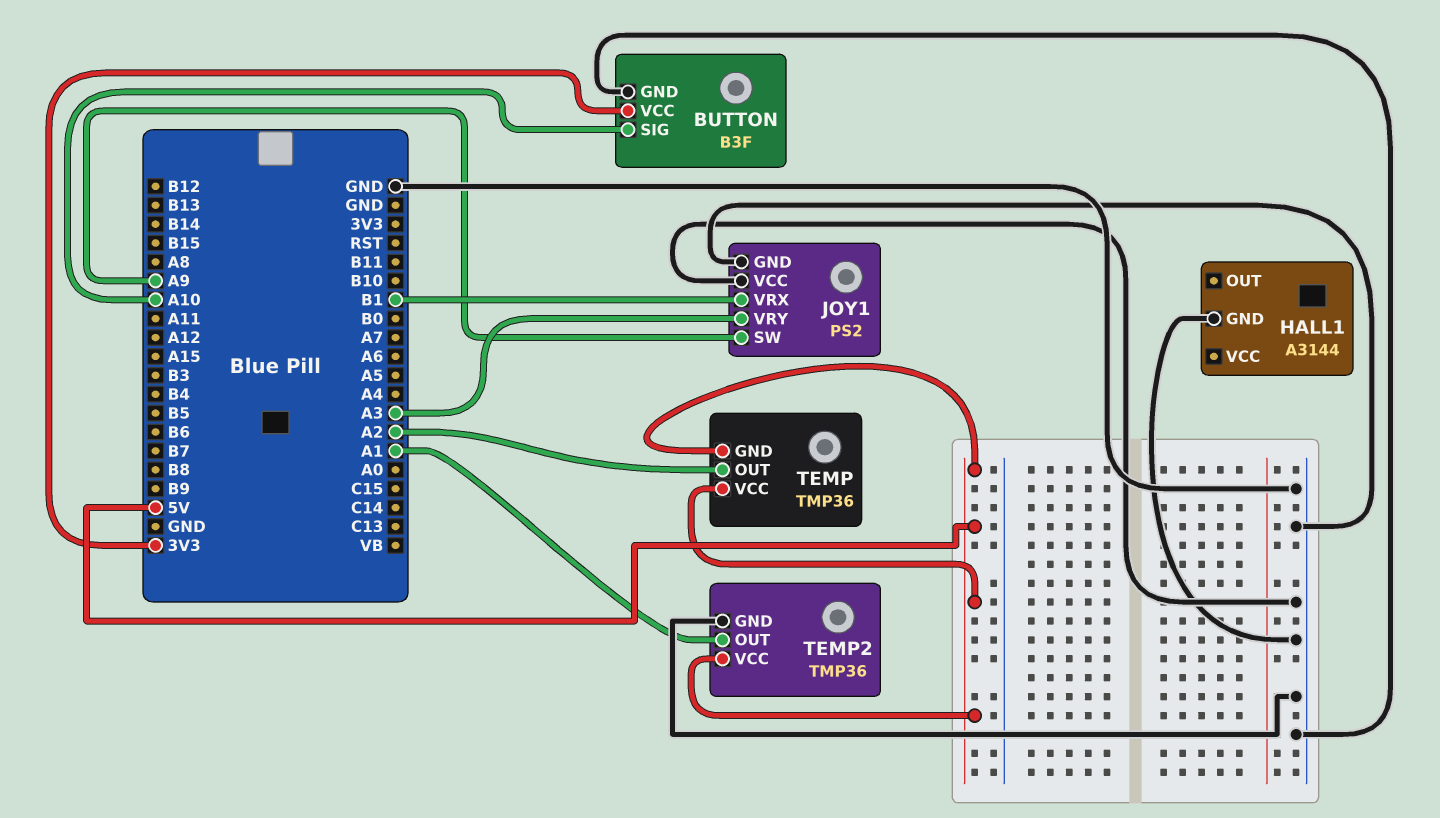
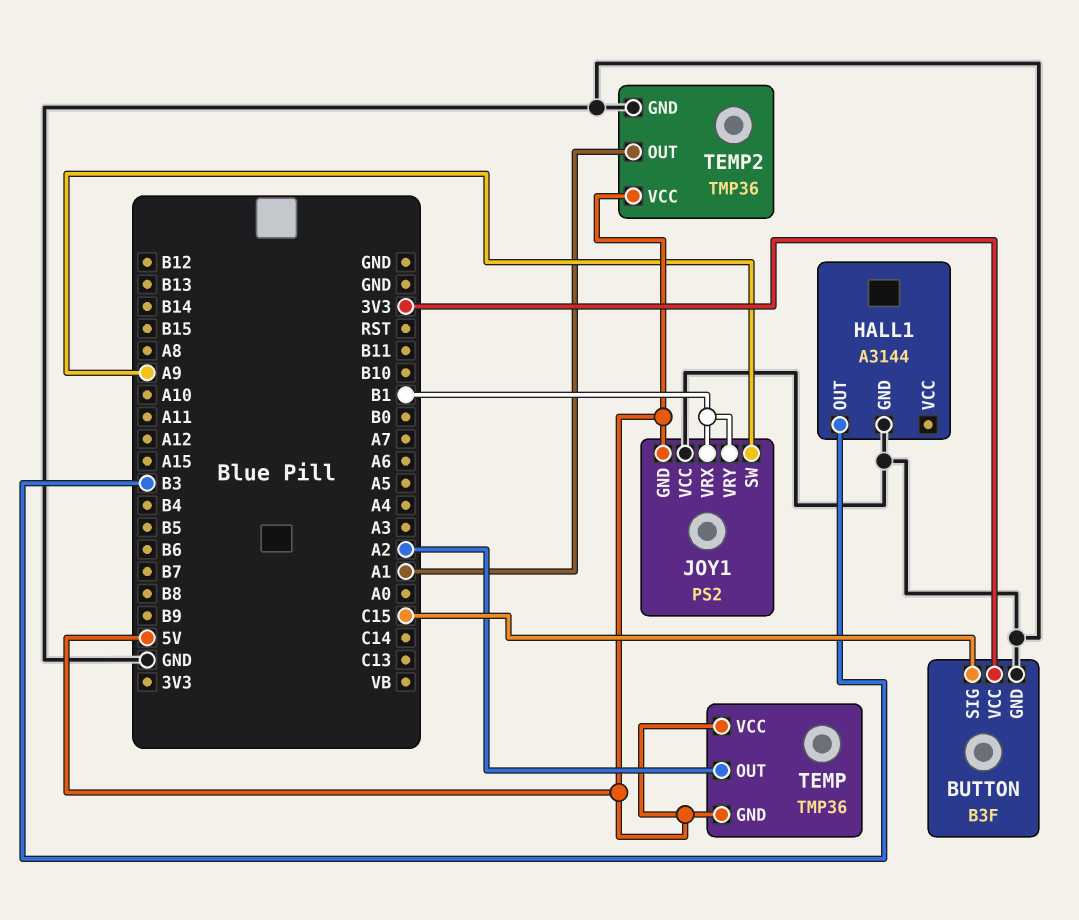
BUTTON pin SIG: A10 -> C15
HALL1 pin OUT: none -> B3
JOY1 pin GND: GND -> 5V
JOY1 pin VRY: A3 -> B1

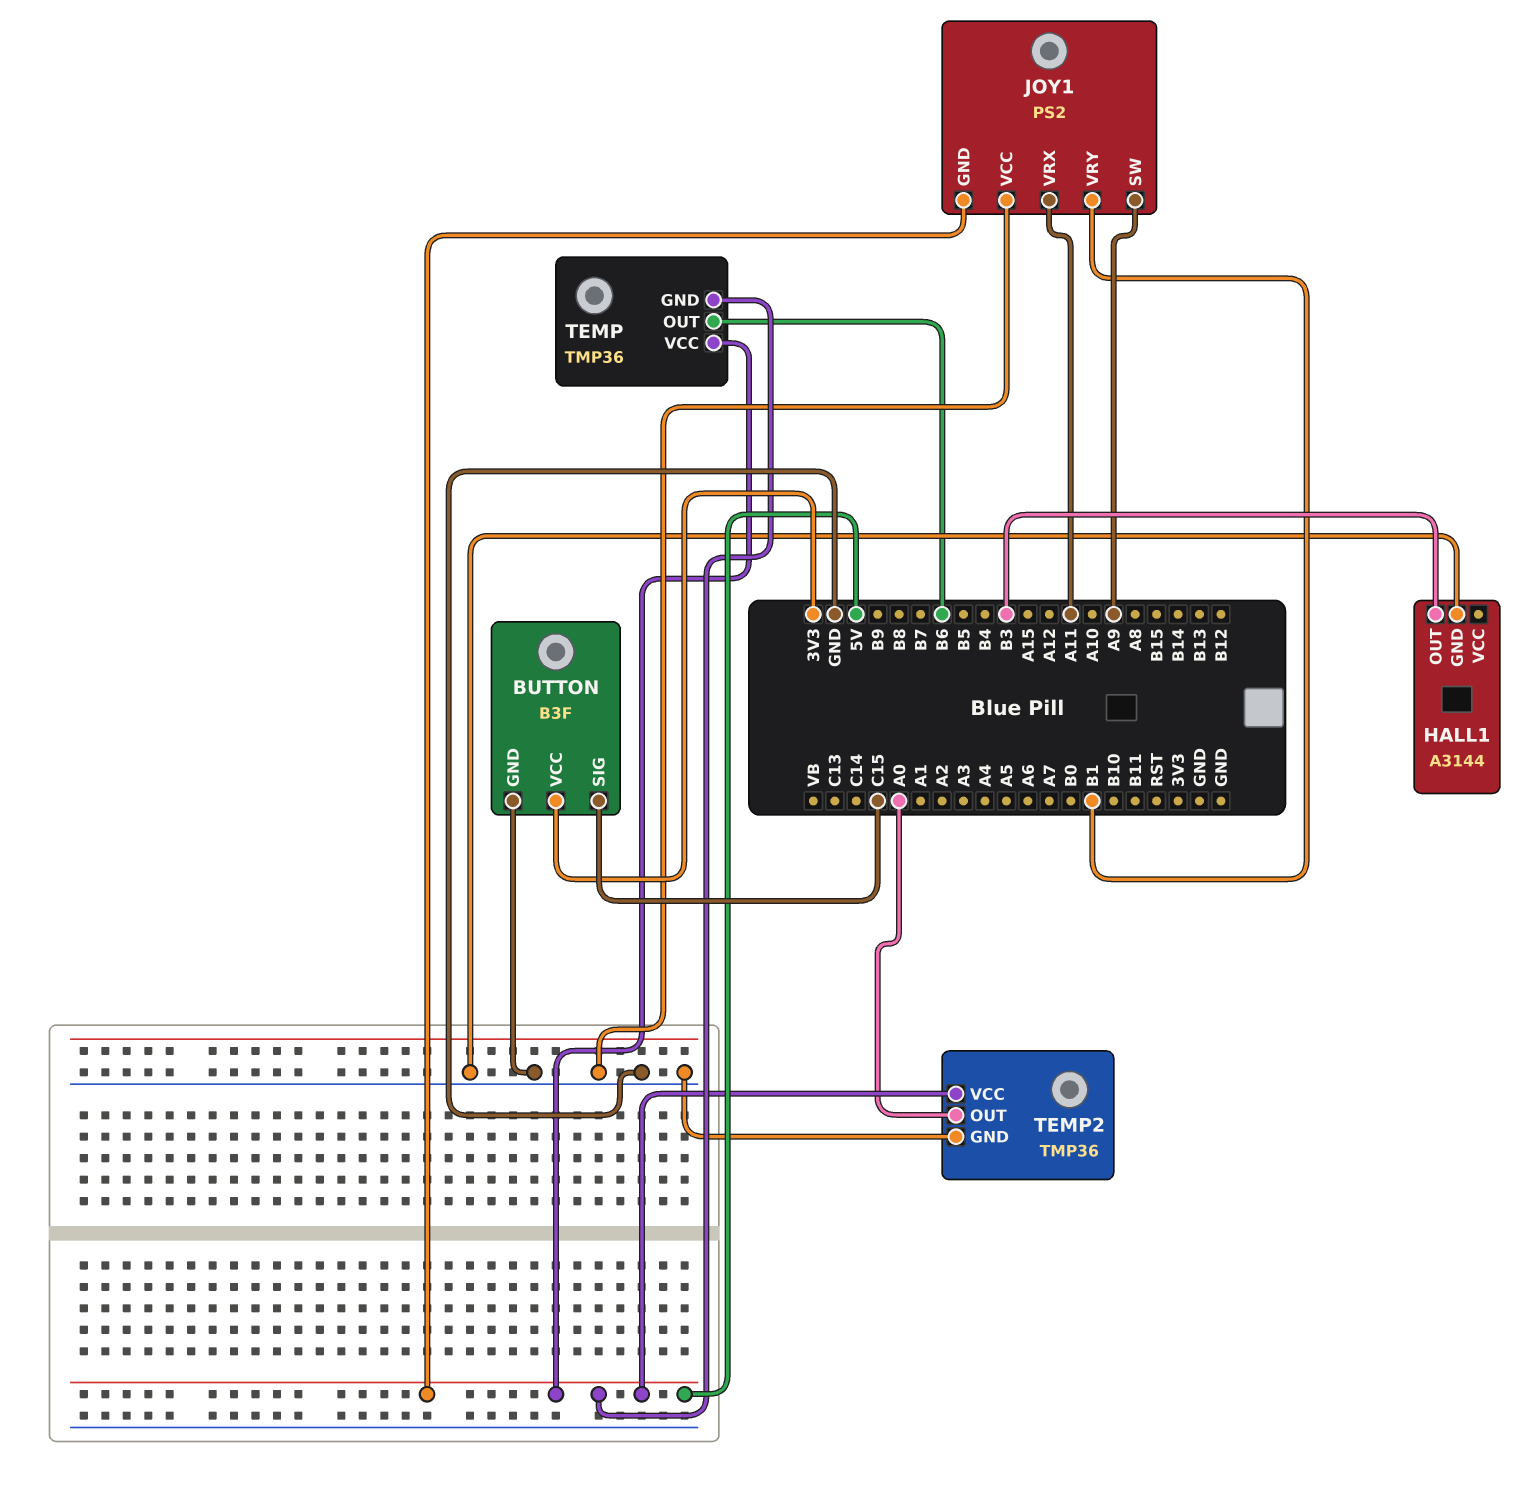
JOY1 pin VRX: B1 -> A11
TEMP pin OUT: A2 -> B6
TEMP2 pin OUT: A1 -> A0

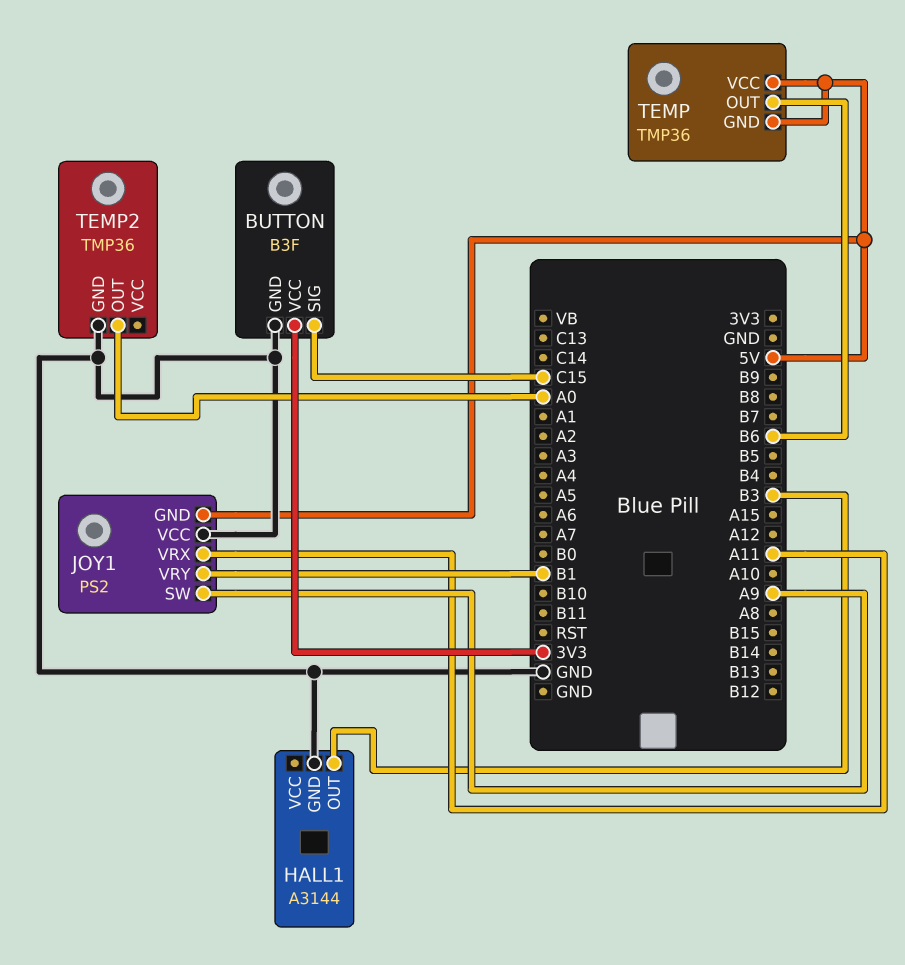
TEMP2 pin VCC: 5V -> none

